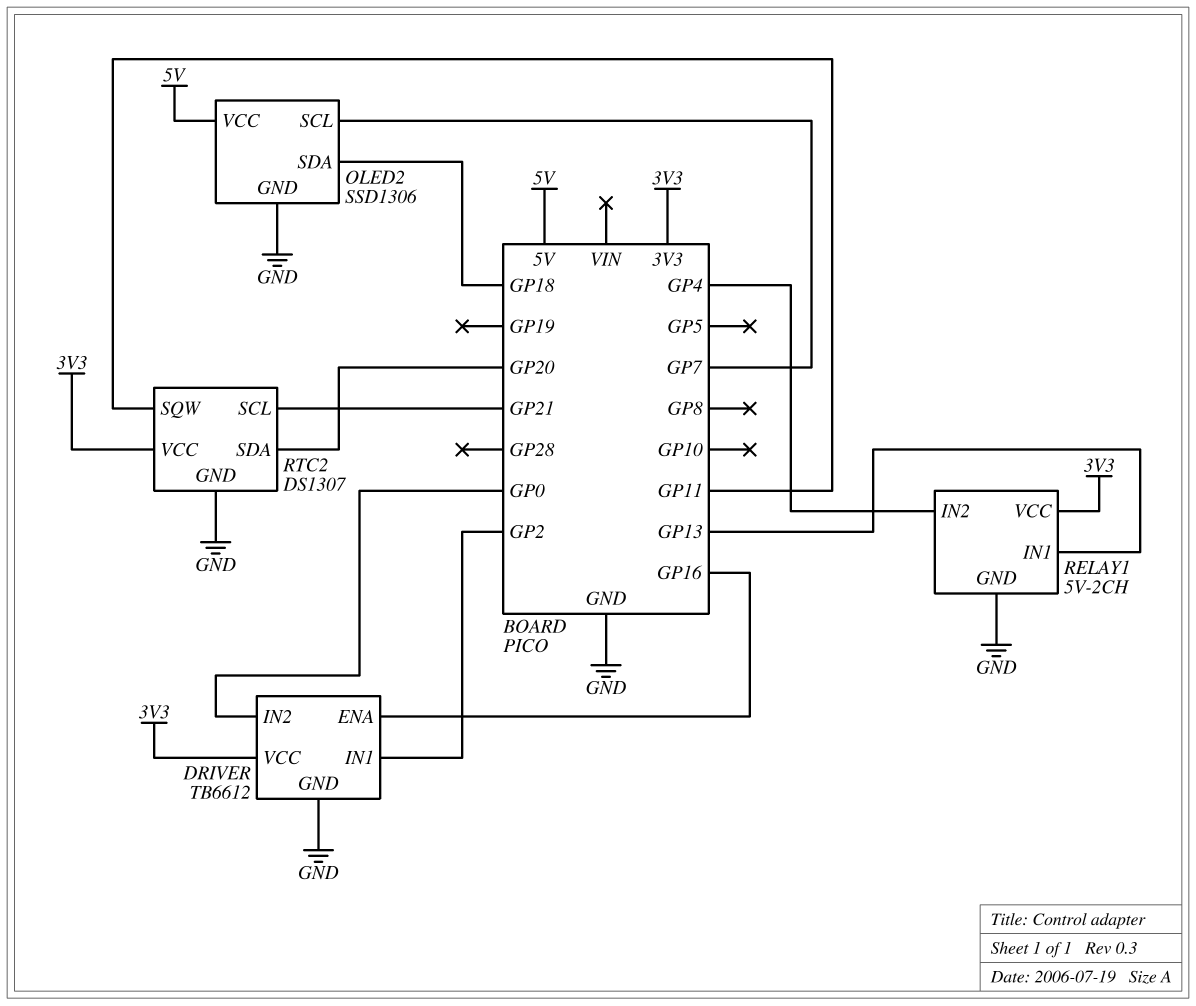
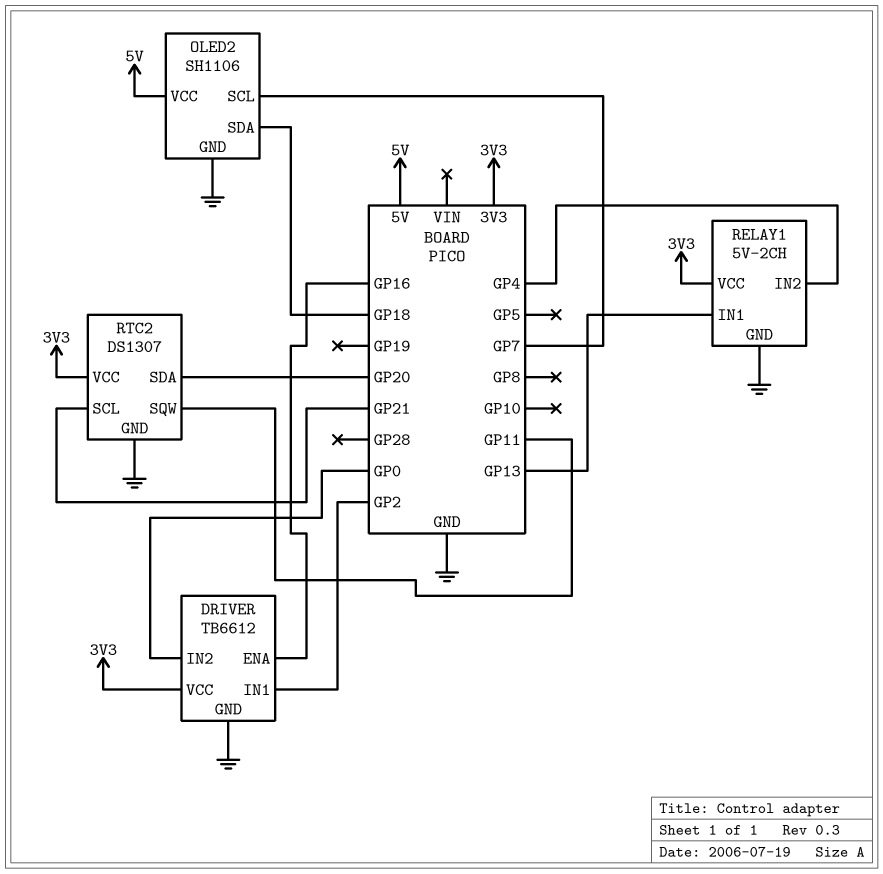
OLED2: SSD1306 -> SH1106

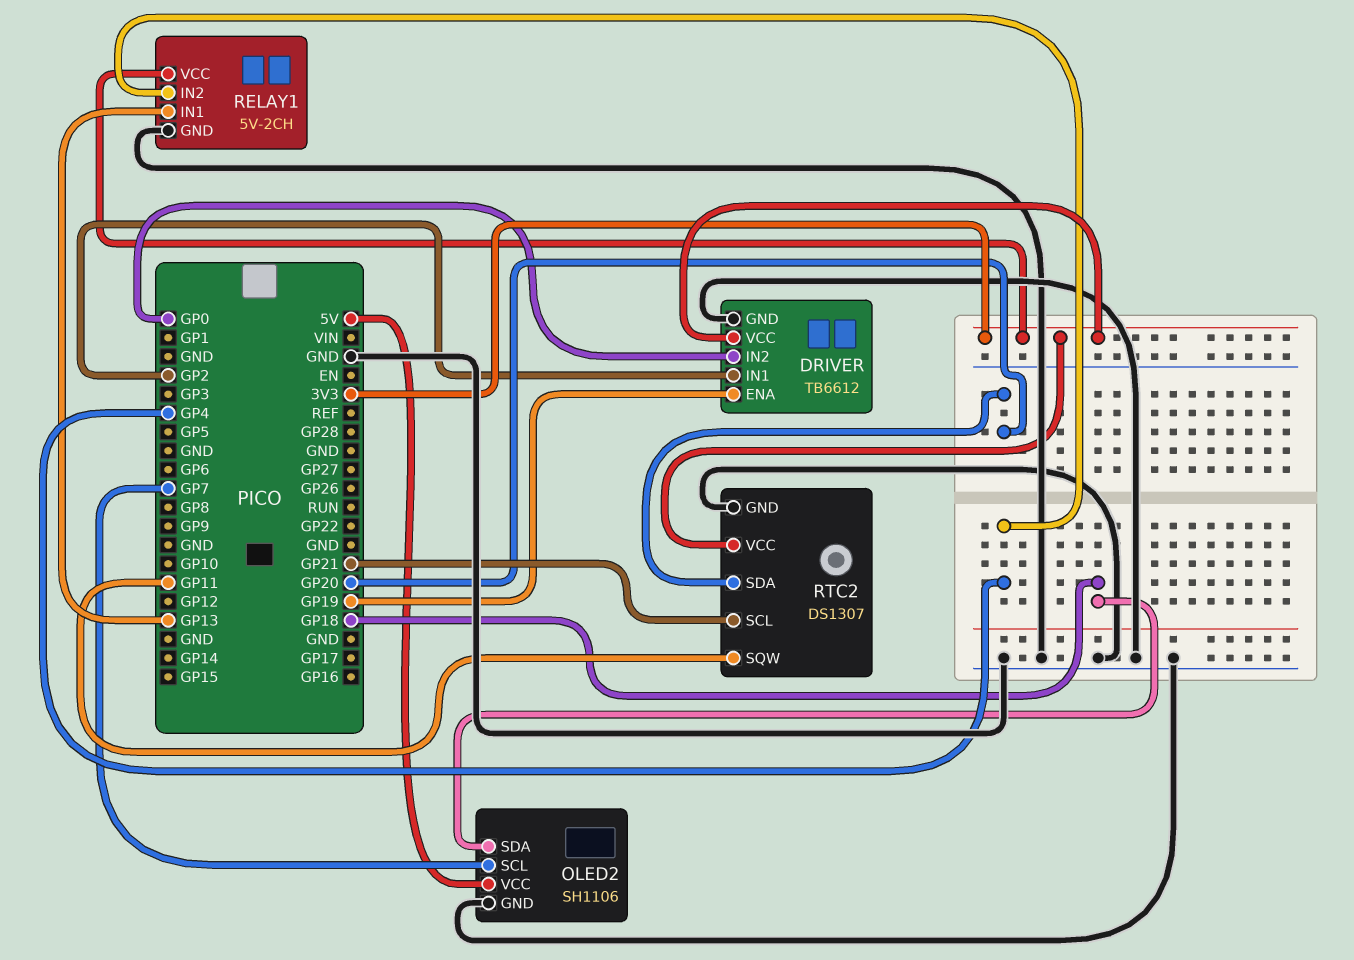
DRIVER pin ENA: GP16 -> GP19

